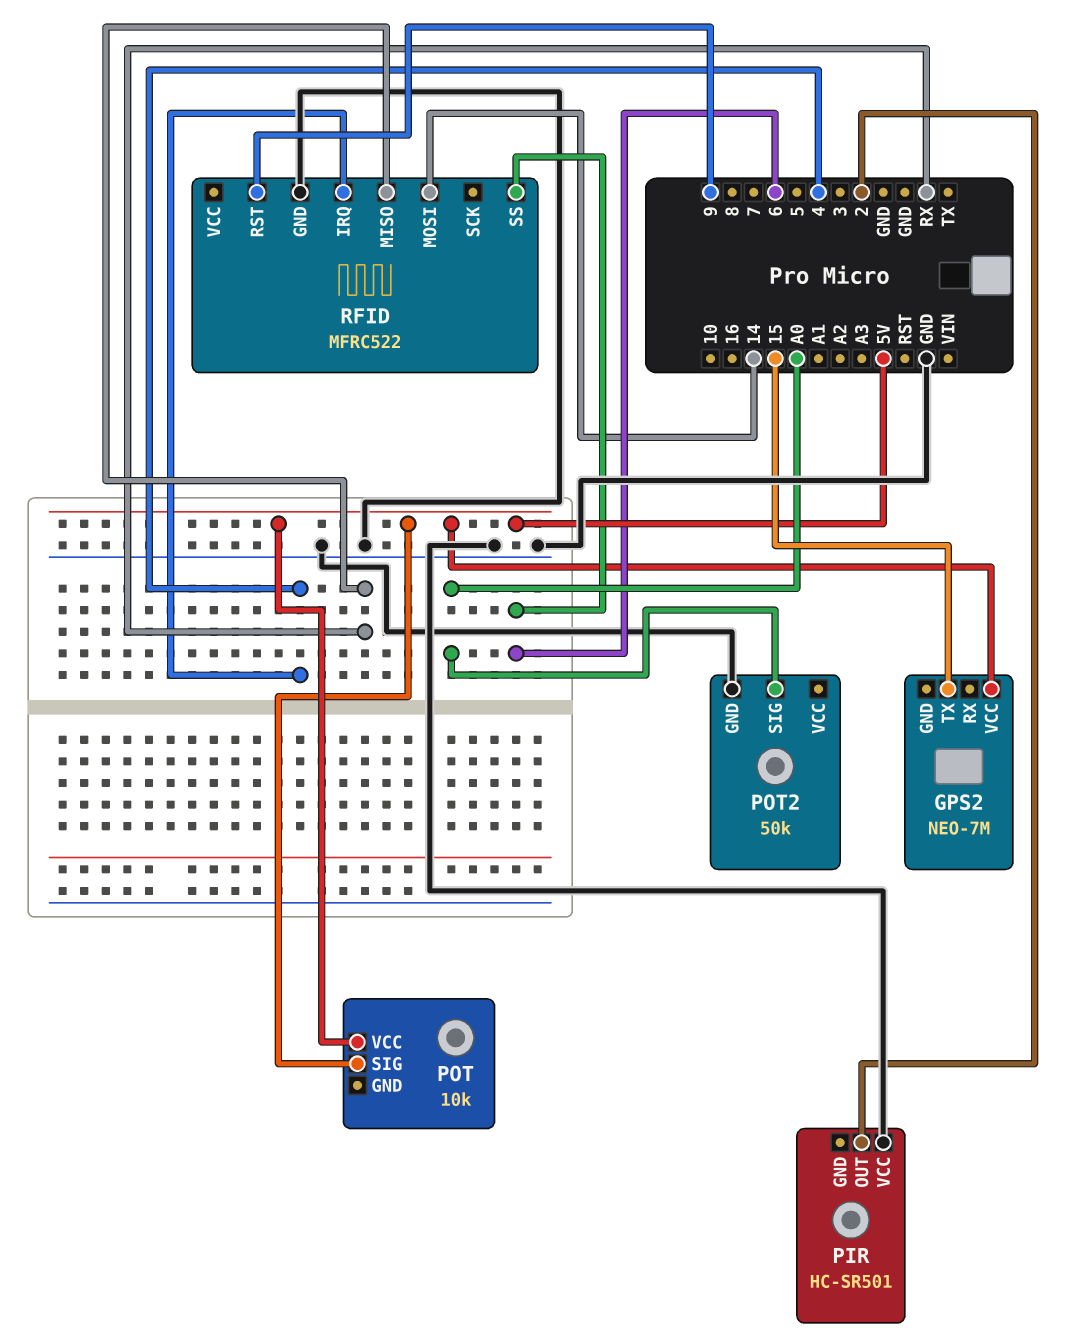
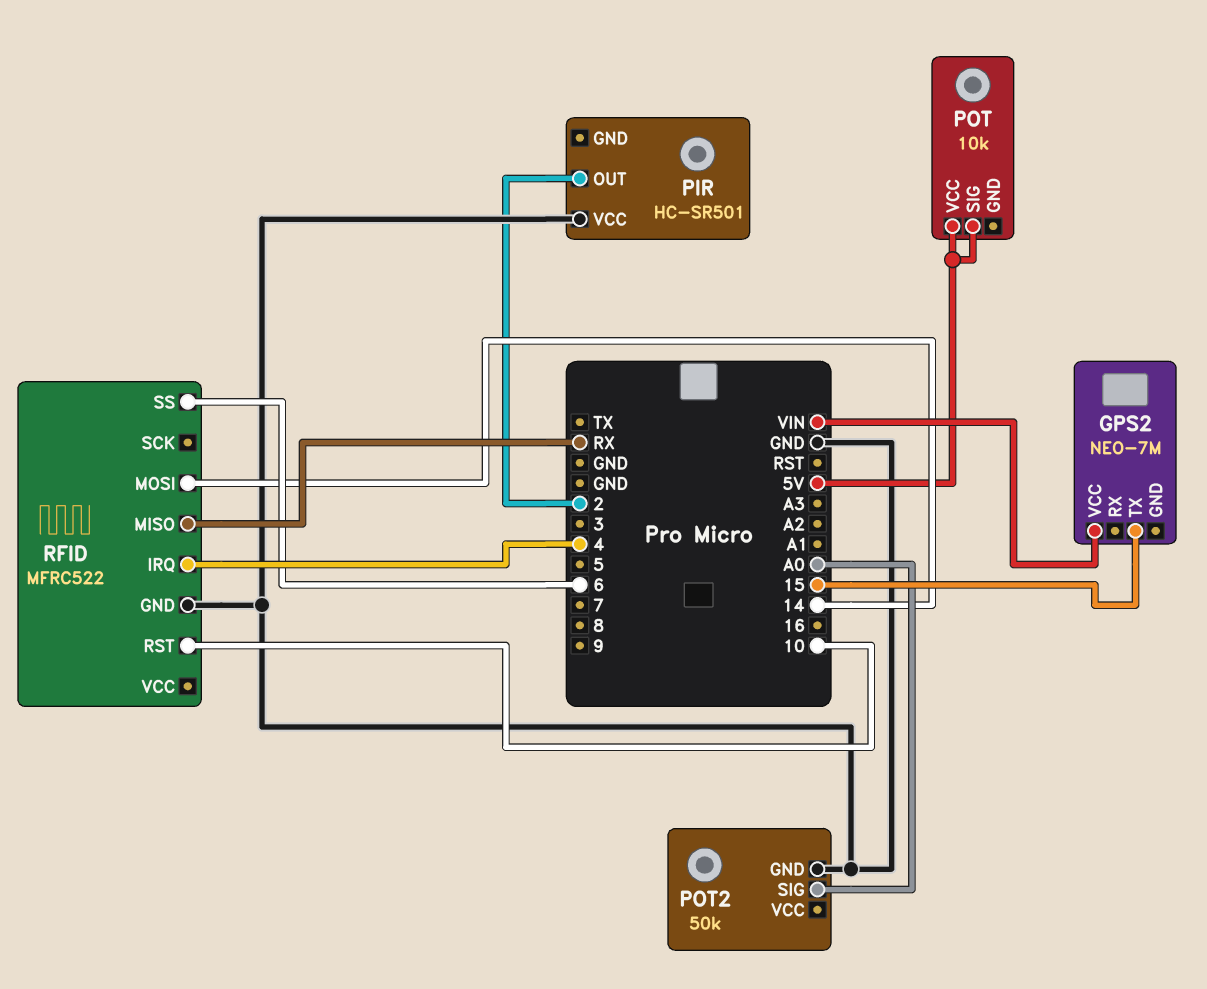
GPS2 pin VCC: 5V -> VIN
RFID pin RST: 9 -> 10

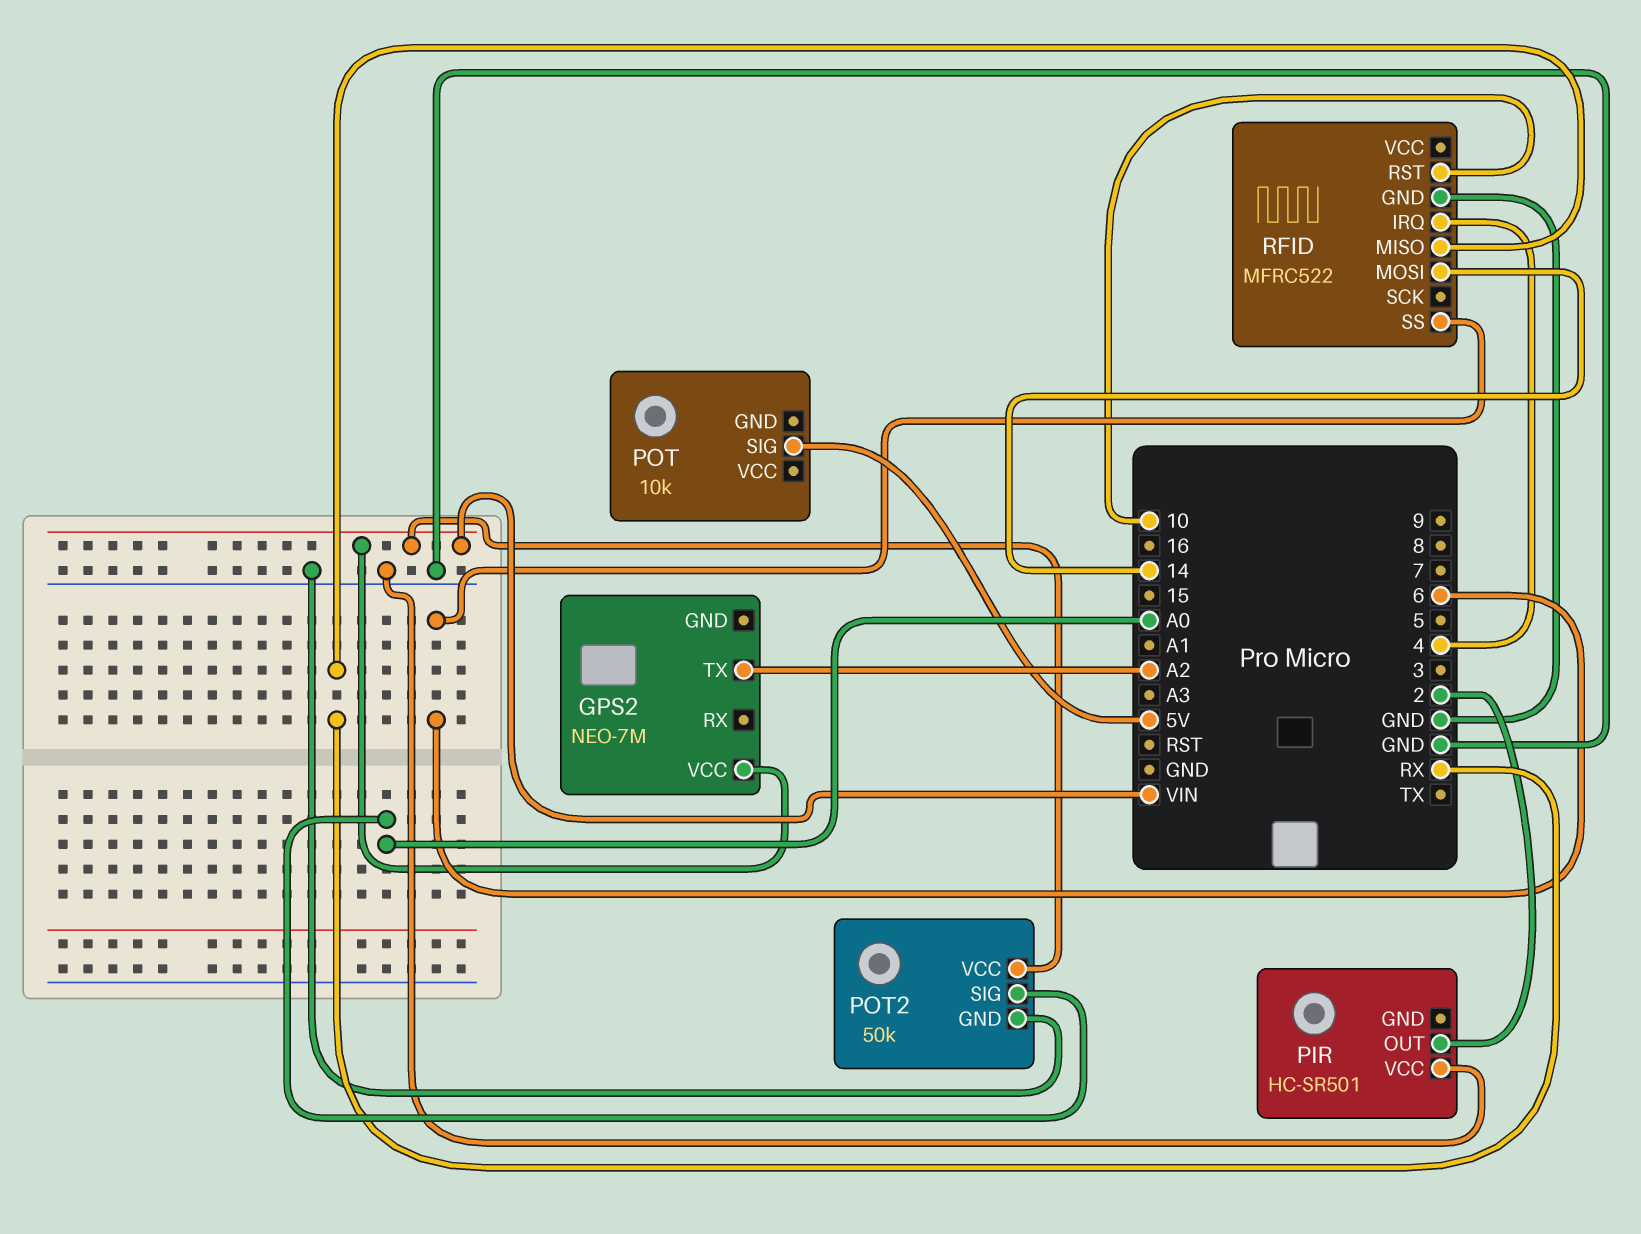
GPS2 pin TX: 15 -> A2
POT pin VCC: 5V -> none
POT2 pin VCC: none -> VIN

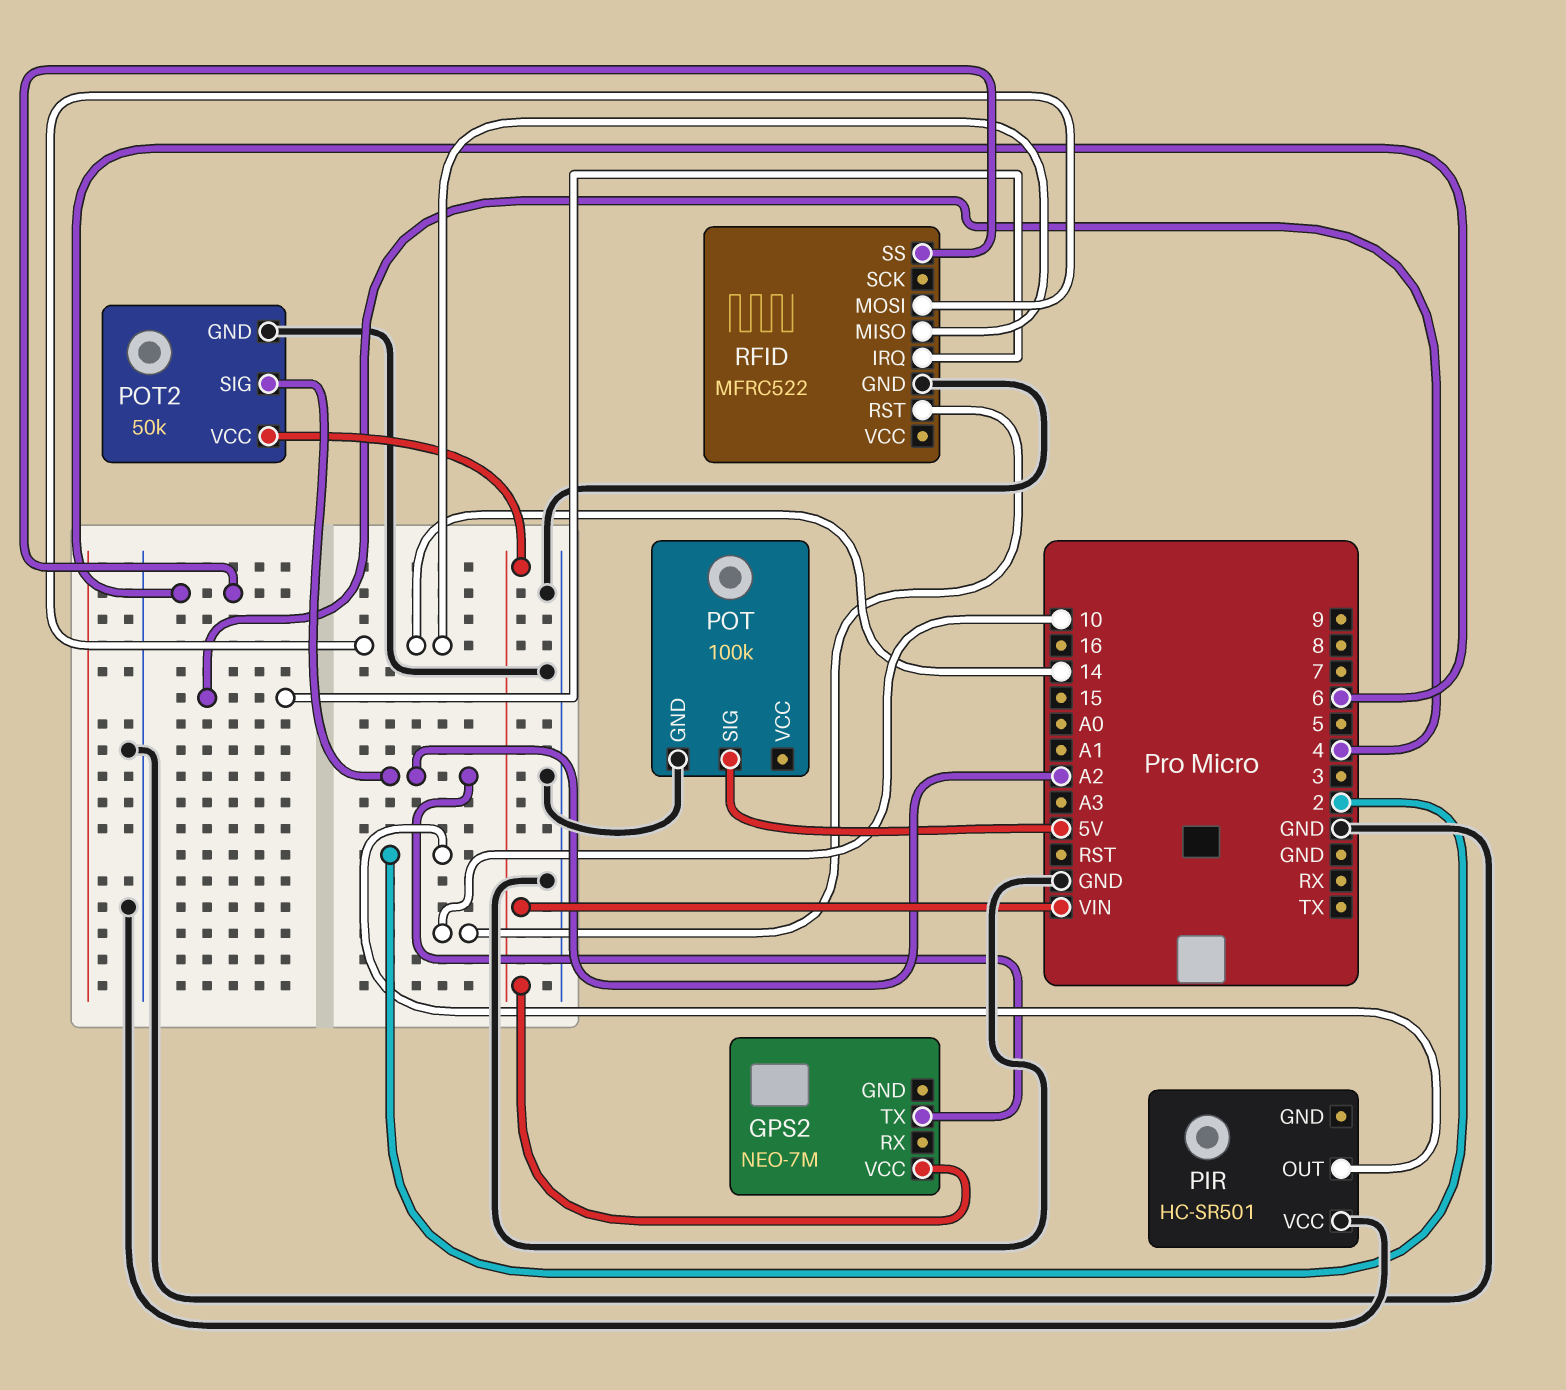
POT: 10k -> 100k
POT pin GND: none -> GND
POT2 pin SIG: A0 -> A2
RFID pin MISO: RX -> 14

